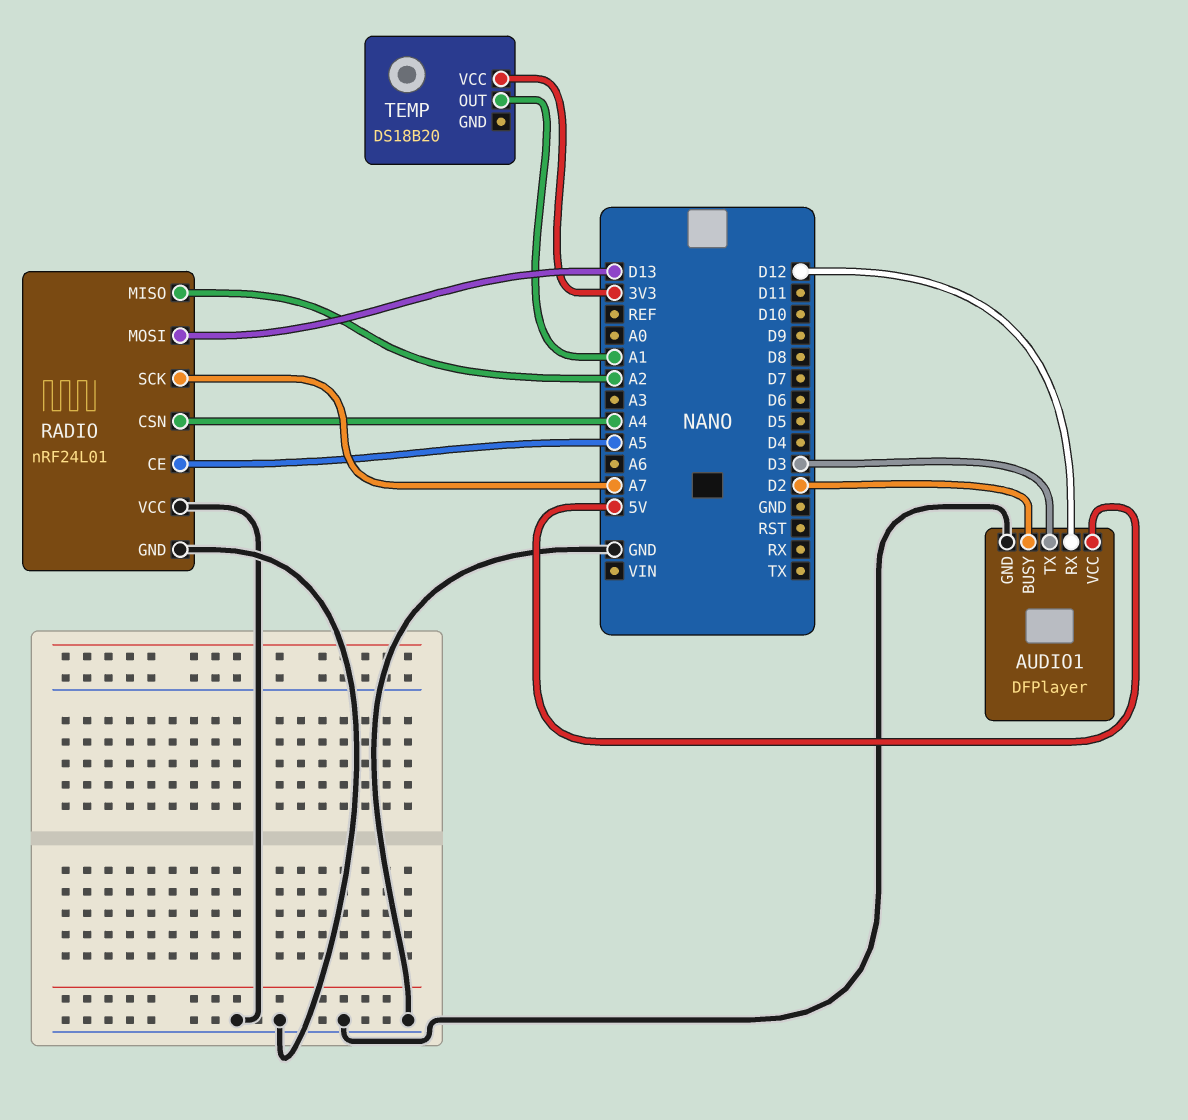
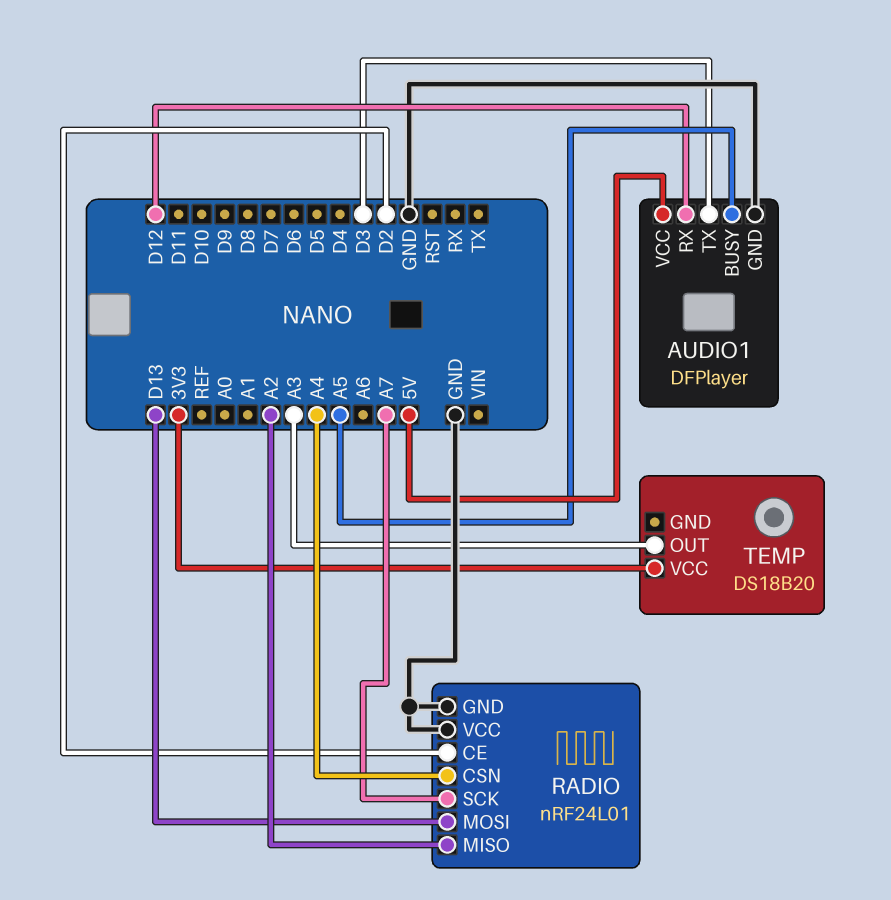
AUDIO1 pin BUSY: D2 -> A5
RADIO pin CE: A5 -> D2
TEMP pin OUT: A1 -> A3

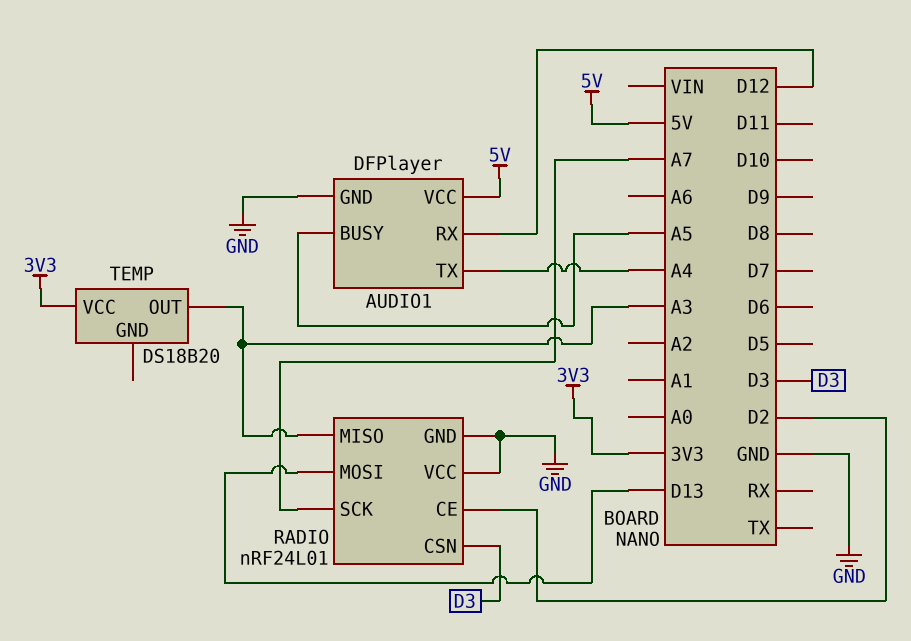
AUDIO1 pin TX: D3 -> A4
RADIO pin CSN: A4 -> D3
RADIO pin MISO: A2 -> A3

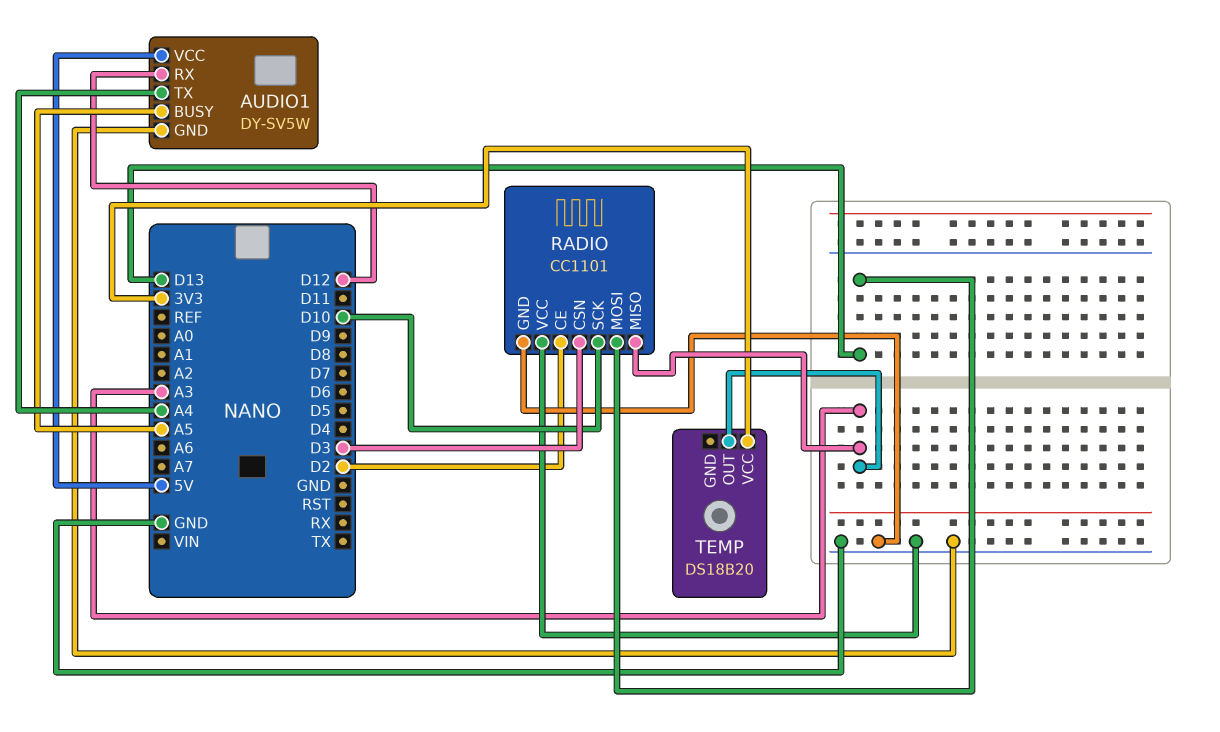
AUDIO1: DFPlayer -> DY-SV5W
RADIO: nRF24L01 -> CC1101
RADIO pin SCK: A7 -> D10

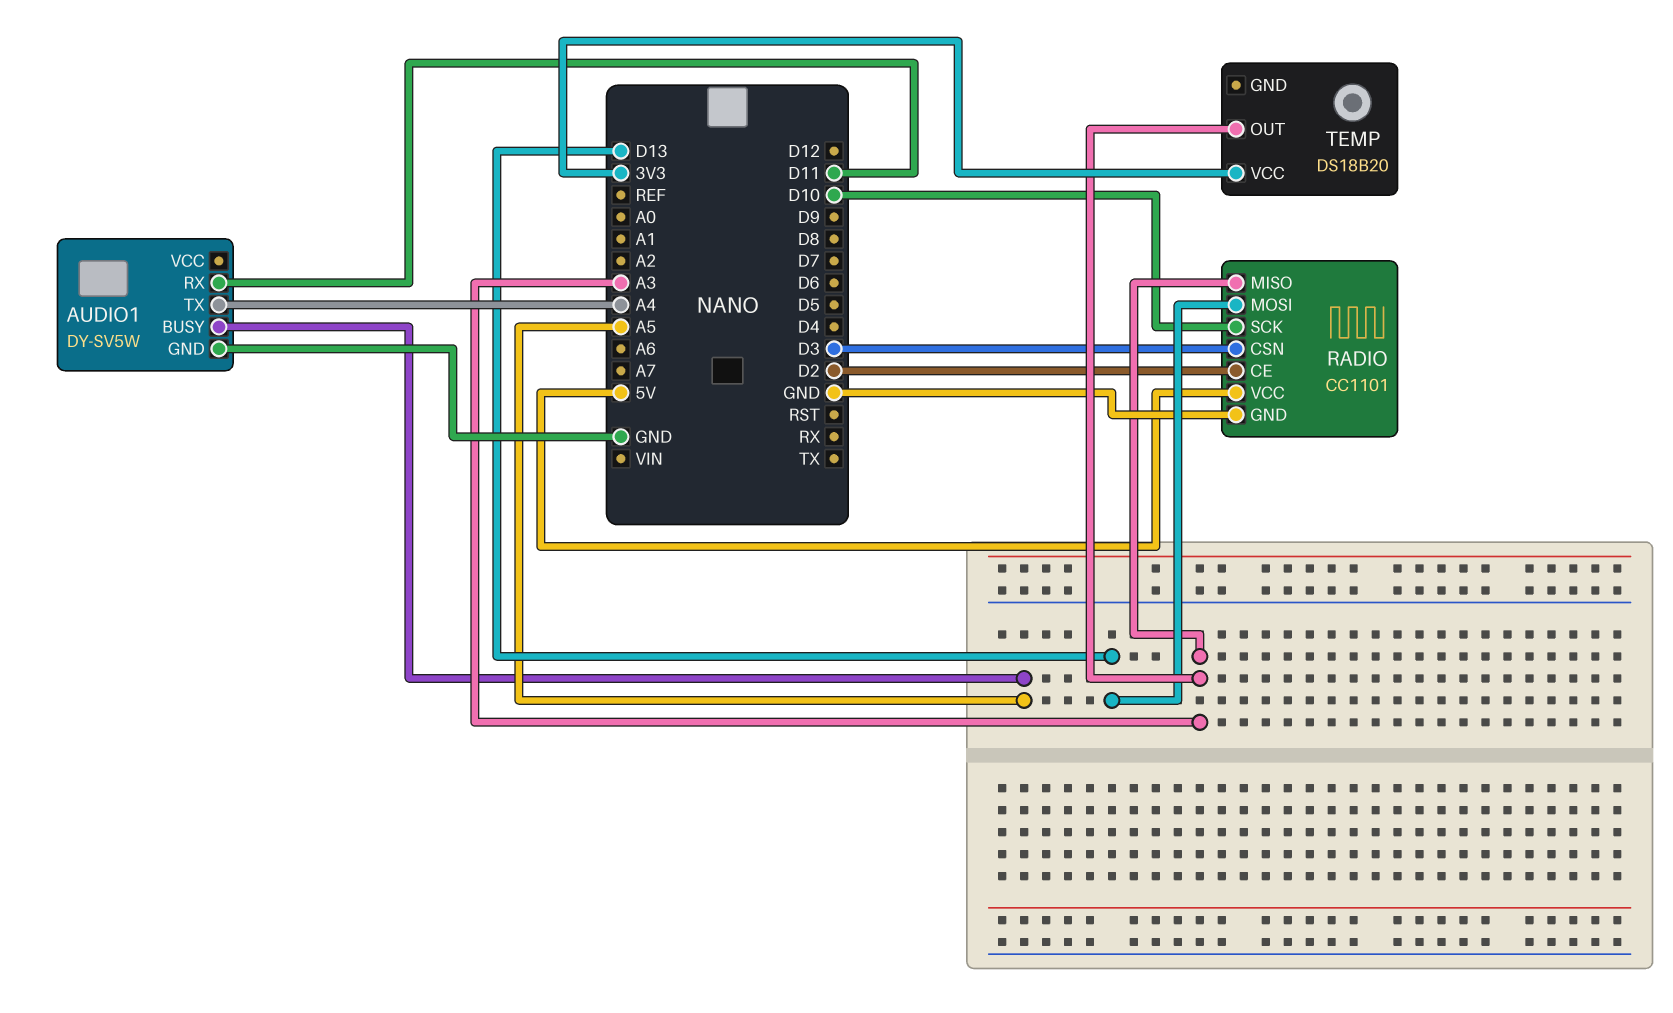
AUDIO1 pin RX: D12 -> D11
AUDIO1 pin VCC: 5V -> none
RADIO pin VCC: GND -> 5V

